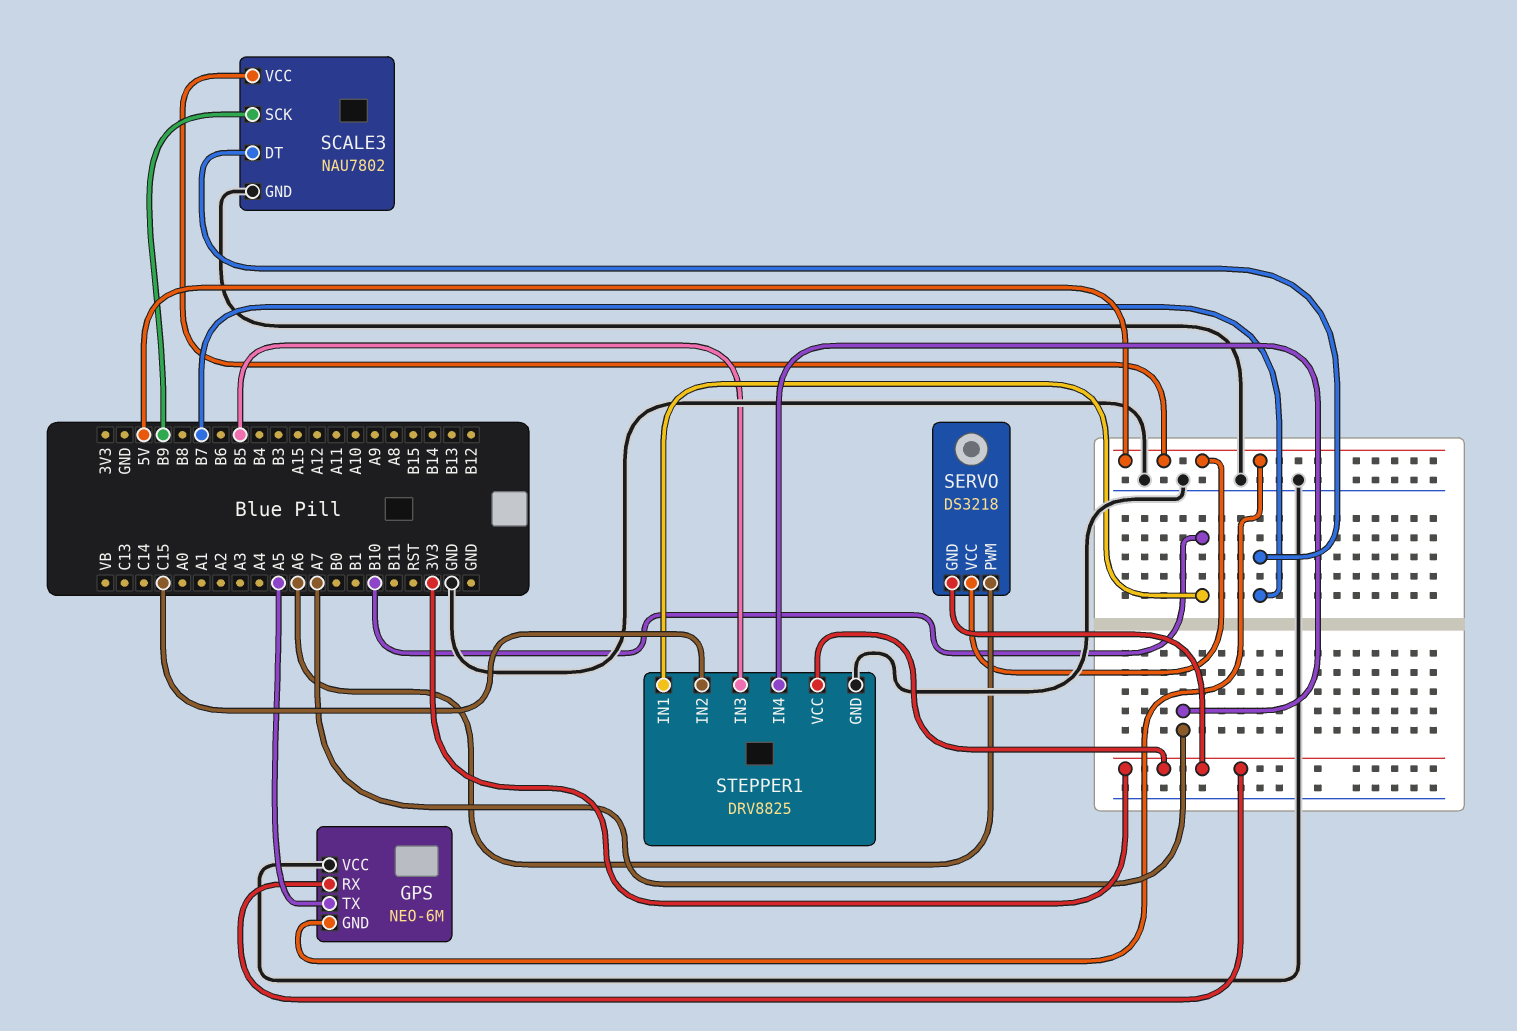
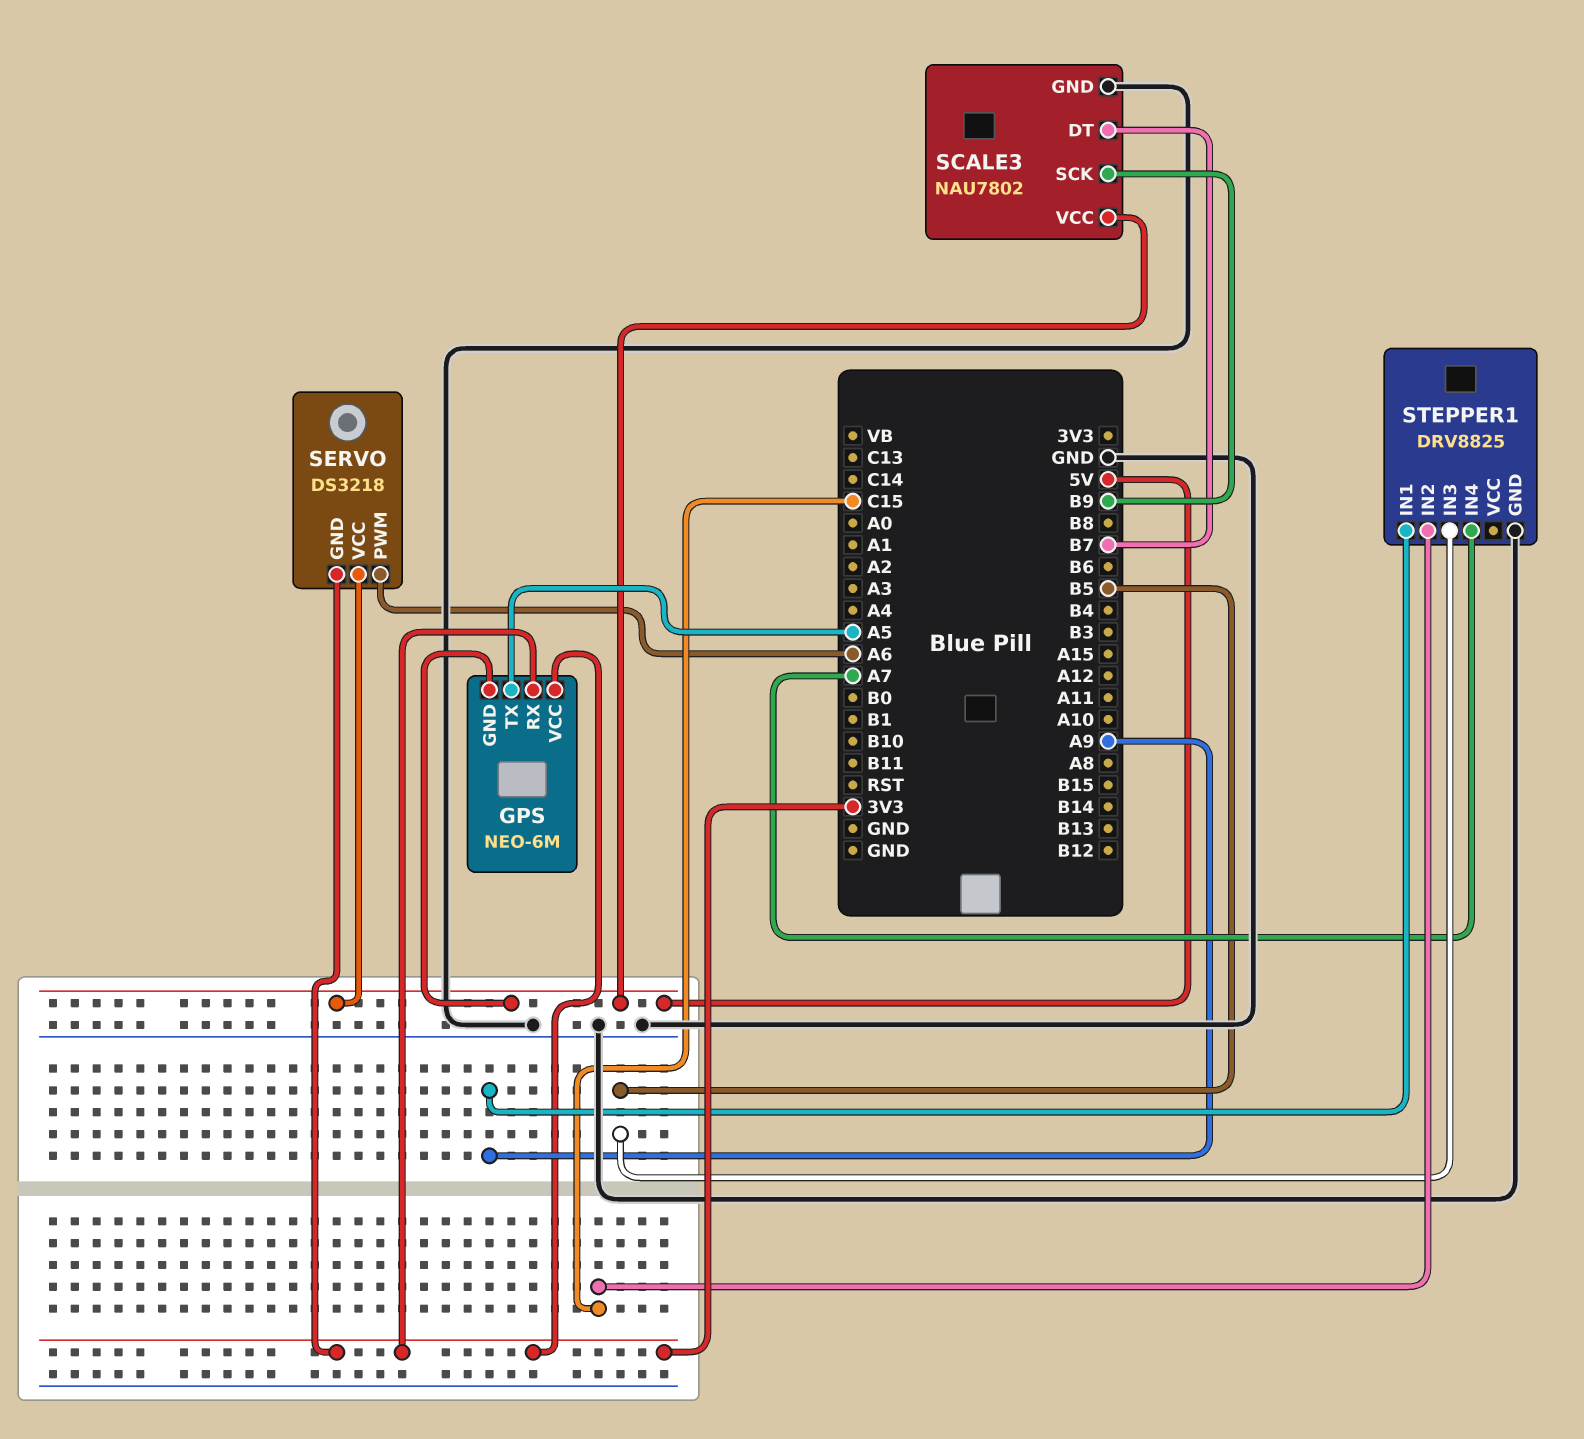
GPS pin VCC: GND -> 3V3
STEPPER1 pin IN1: B10 -> A9
STEPPER1 pin VCC: 3V3 -> none

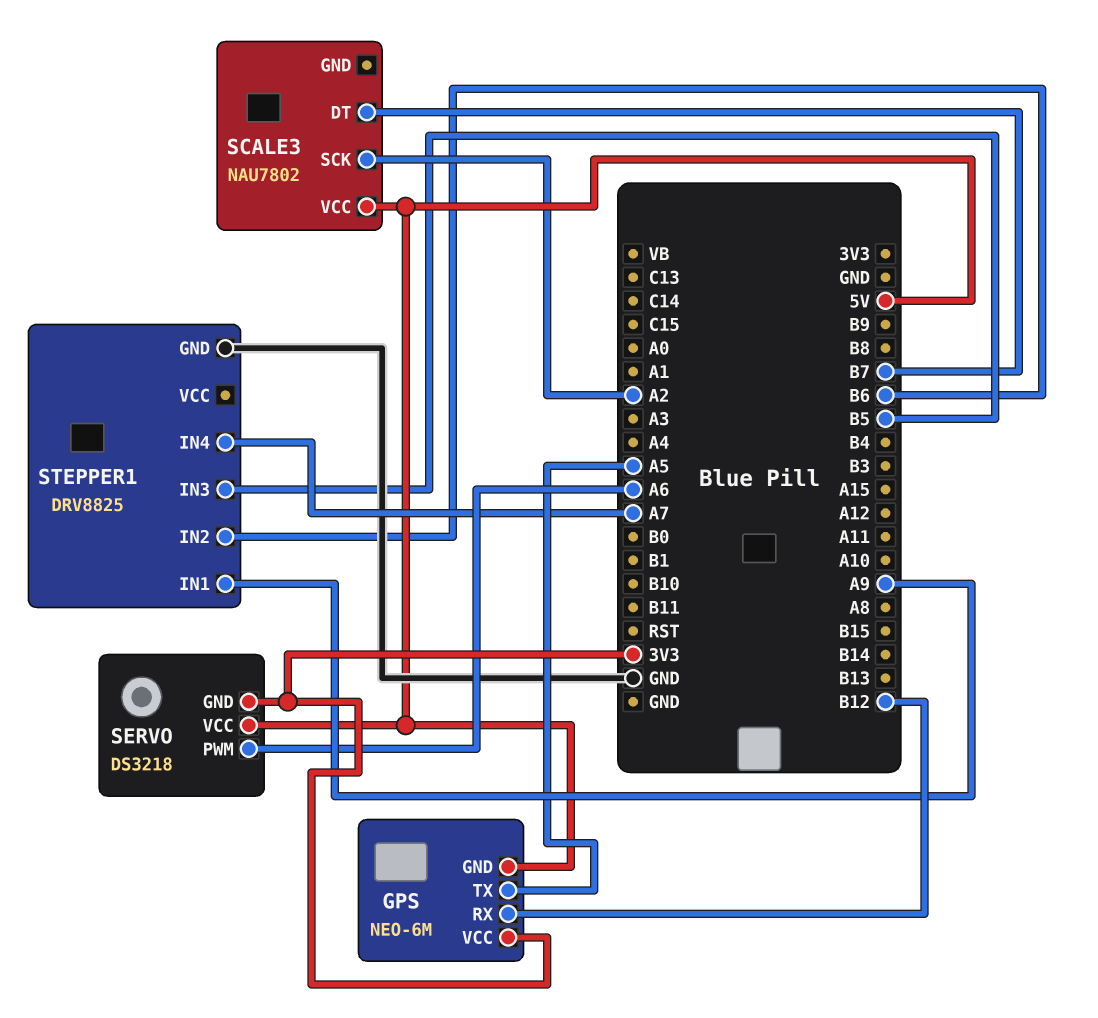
GPS pin RX: 3V3 -> B12
SCALE3 pin GND: GND -> none
SCALE3 pin SCK: B9 -> A2
STEPPER1 pin IN2: C15 -> B6

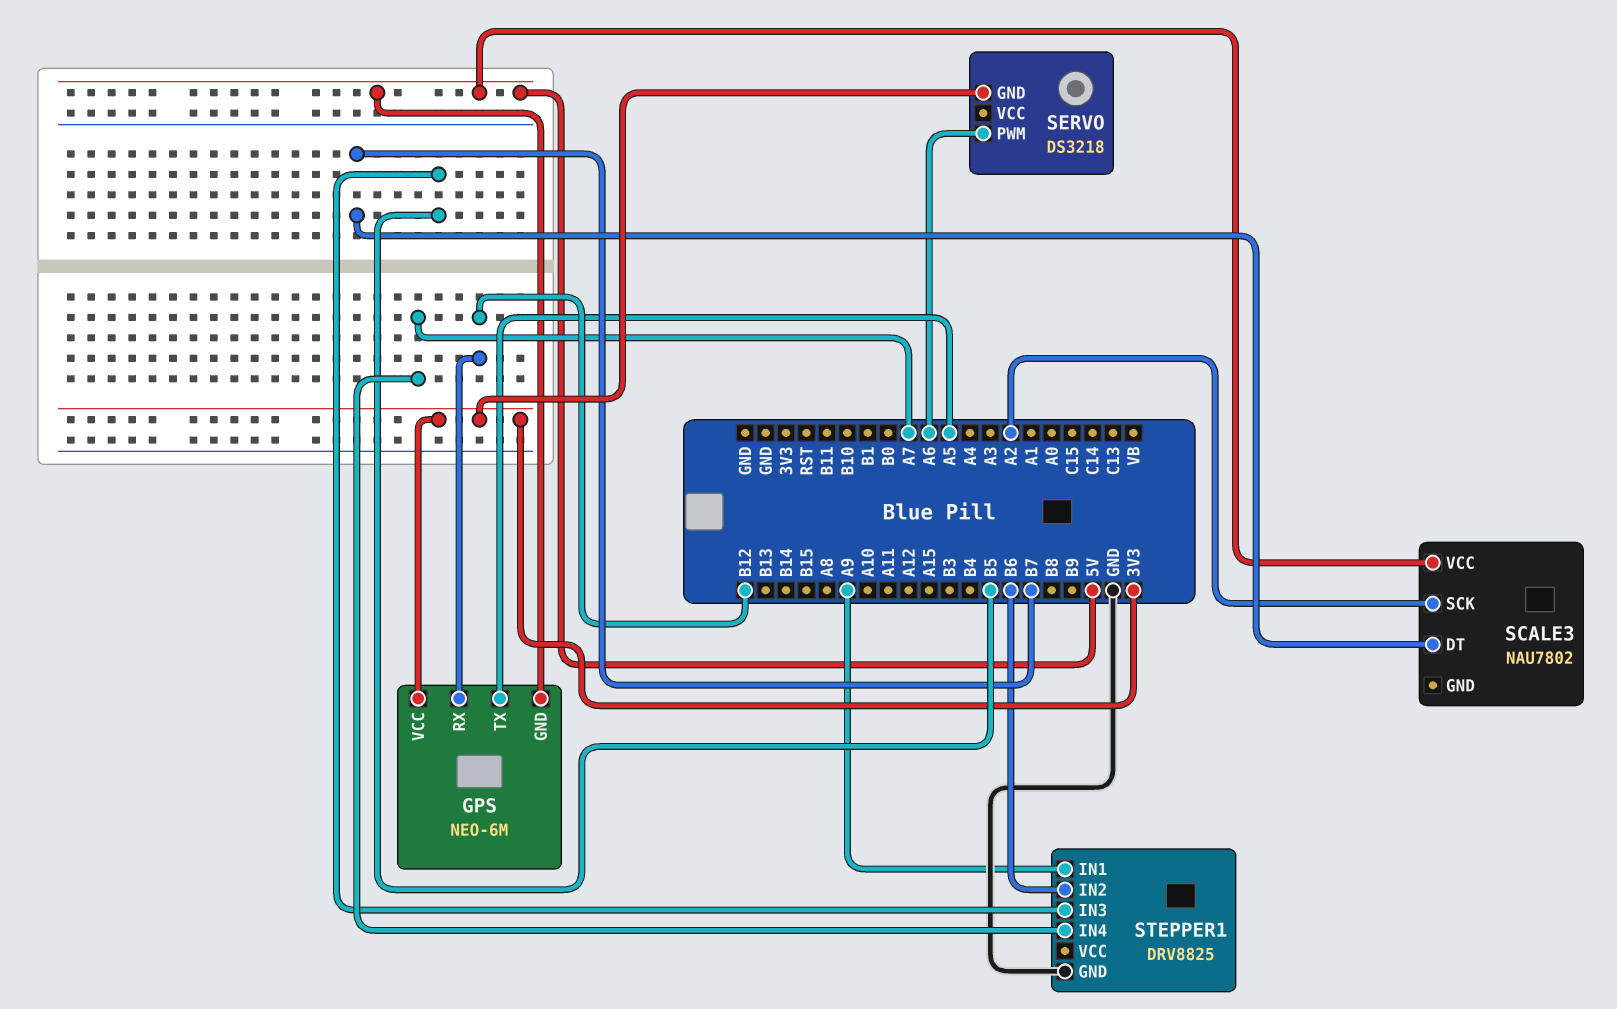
SERVO pin VCC: 5V -> none

